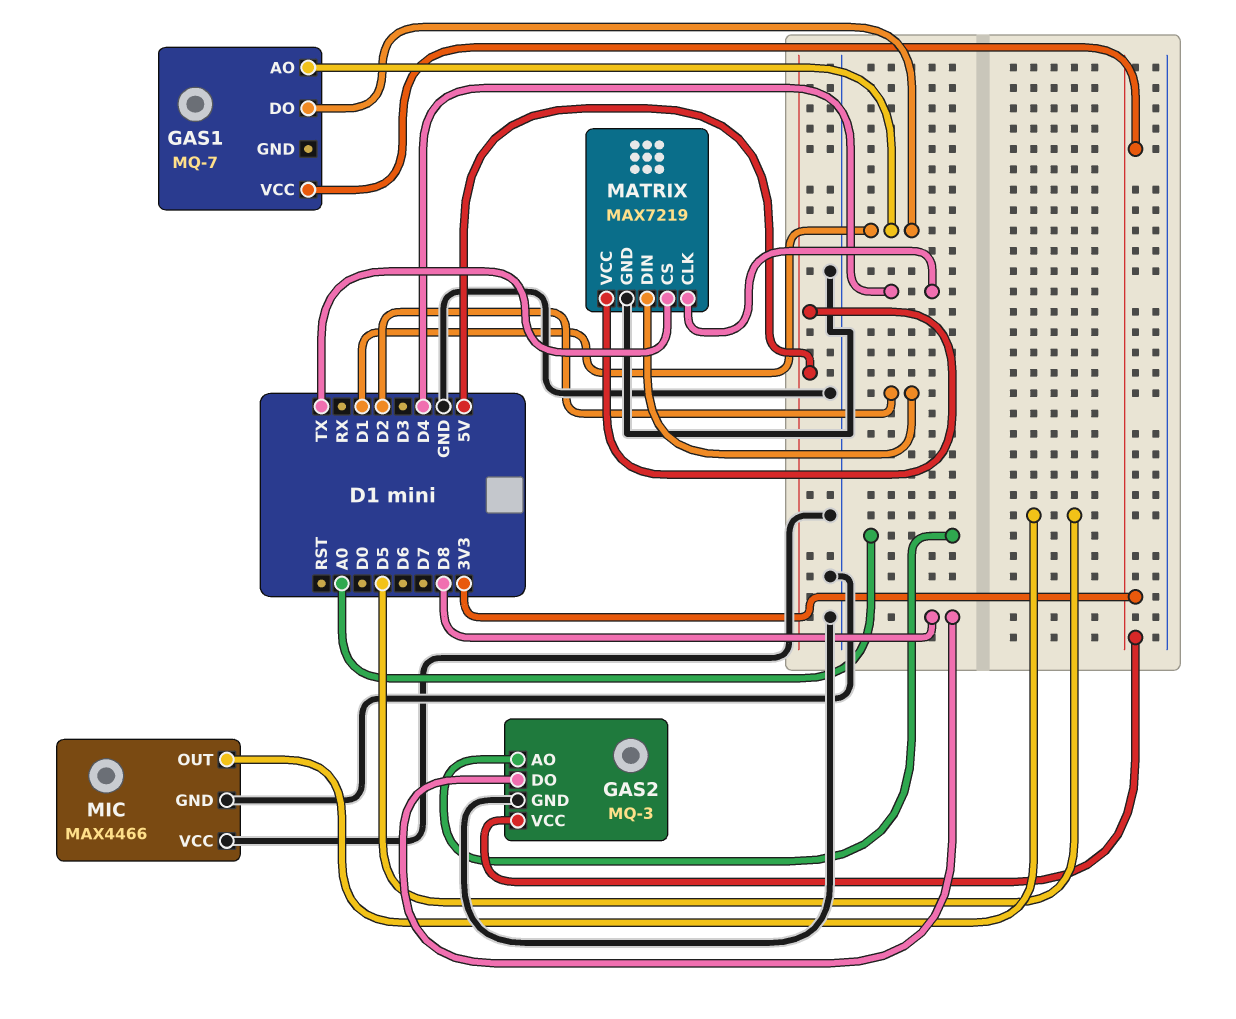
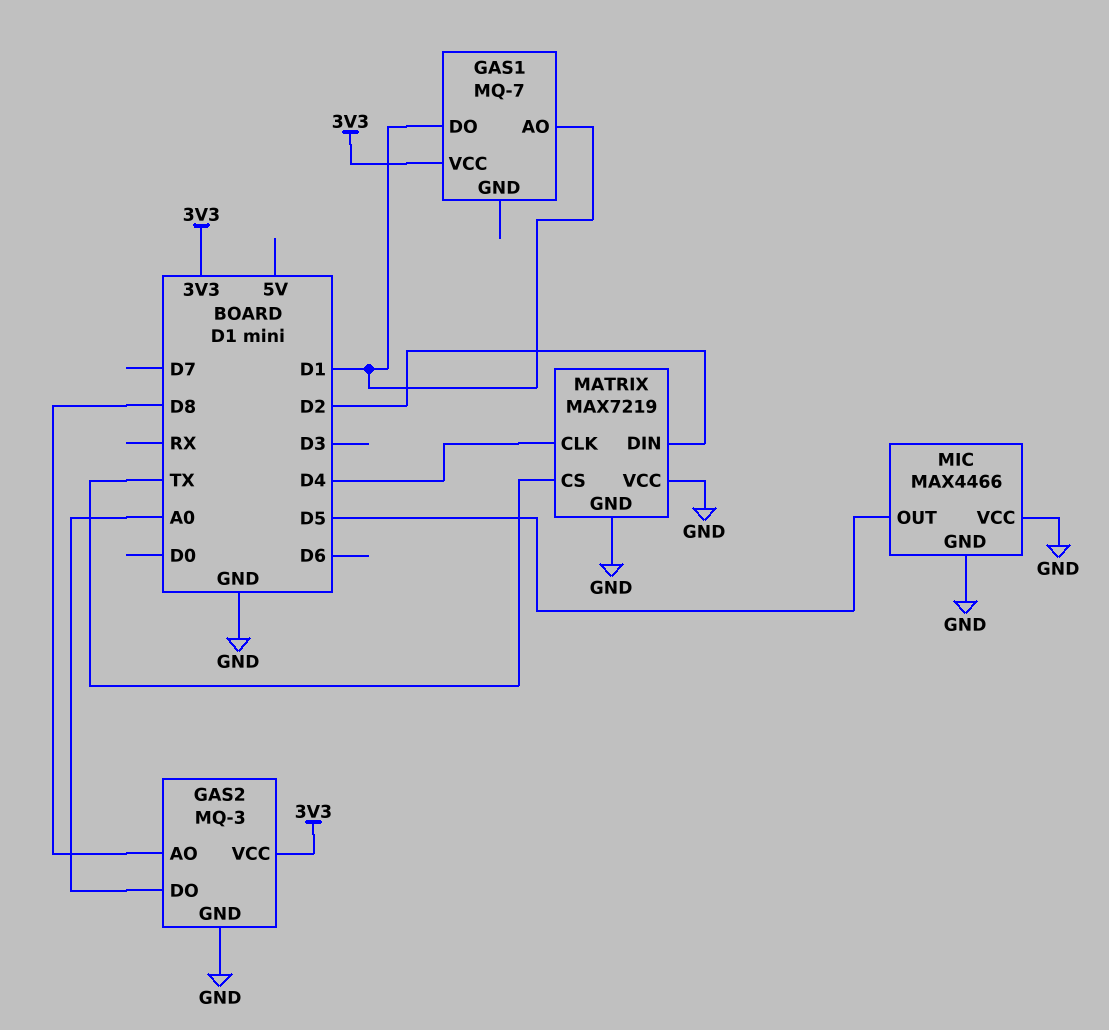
GAS2 pin AO: A0 -> D8
GAS2 pin DO: D8 -> A0
MATRIX pin VCC: 5V -> GND

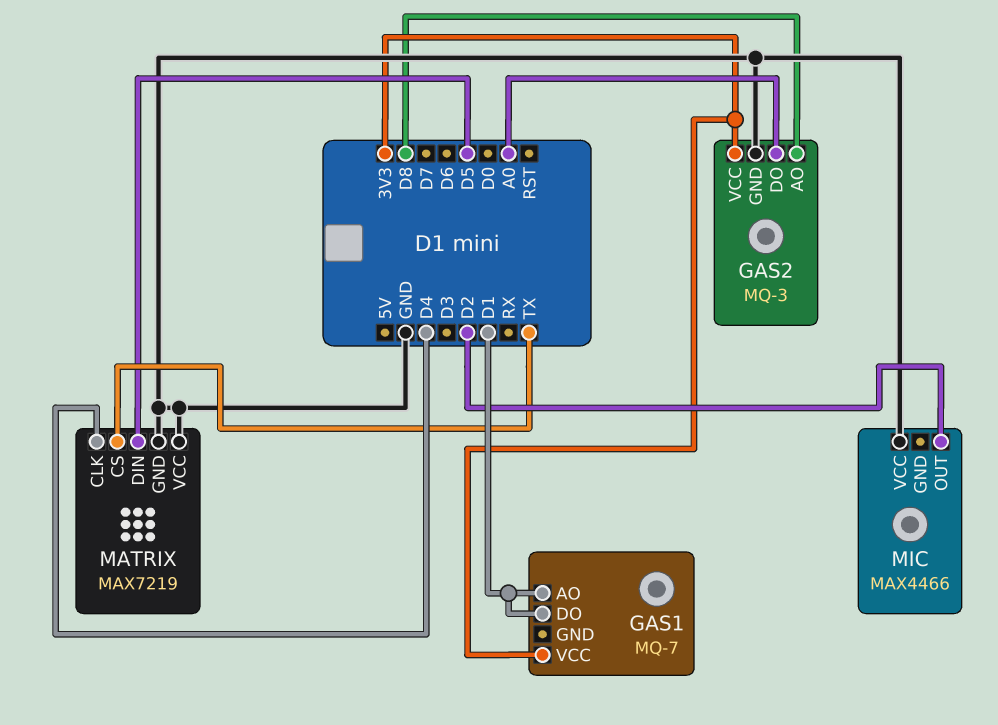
MATRIX pin DIN: D2 -> D5
MIC pin GND: GND -> none
MIC pin OUT: D5 -> D2

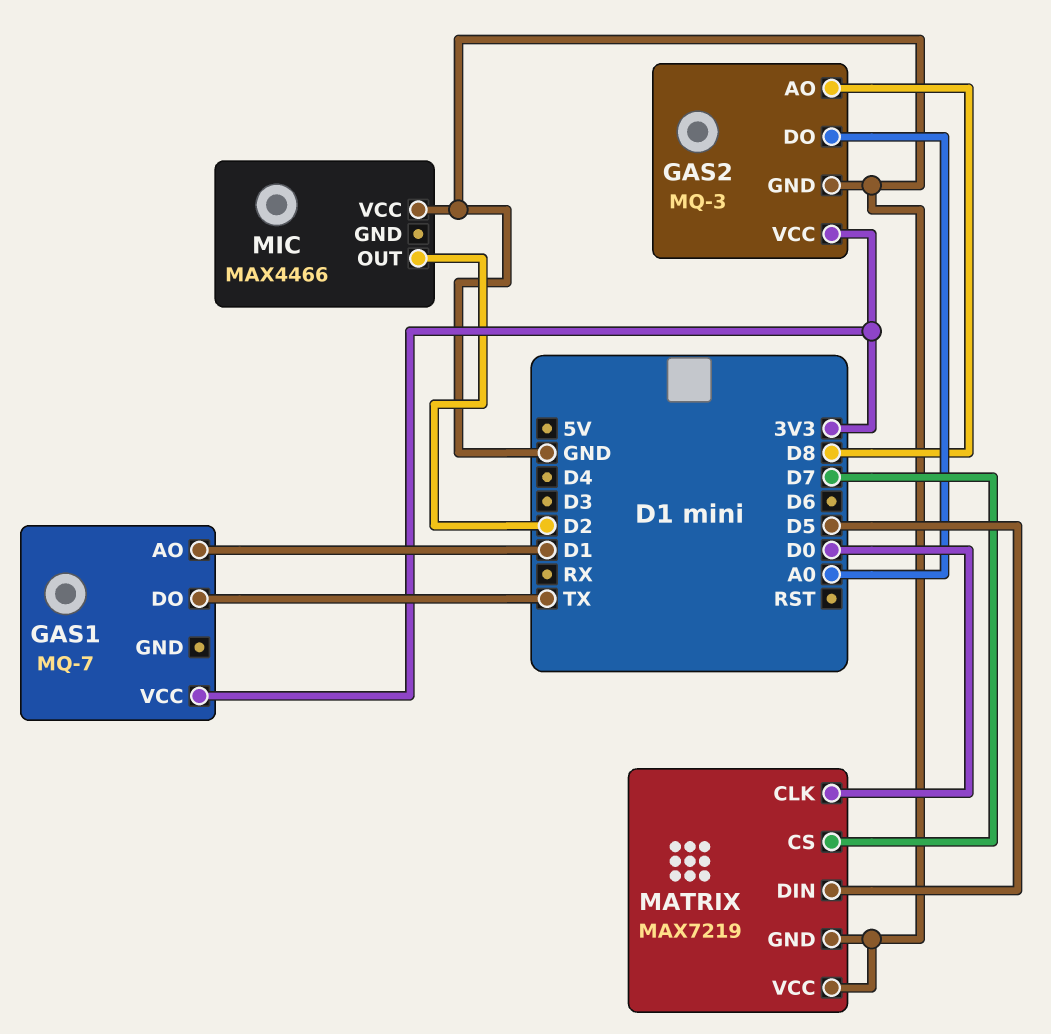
GAS1 pin DO: D1 -> TX
MATRIX pin CLK: D4 -> D0
MATRIX pin CS: TX -> D7

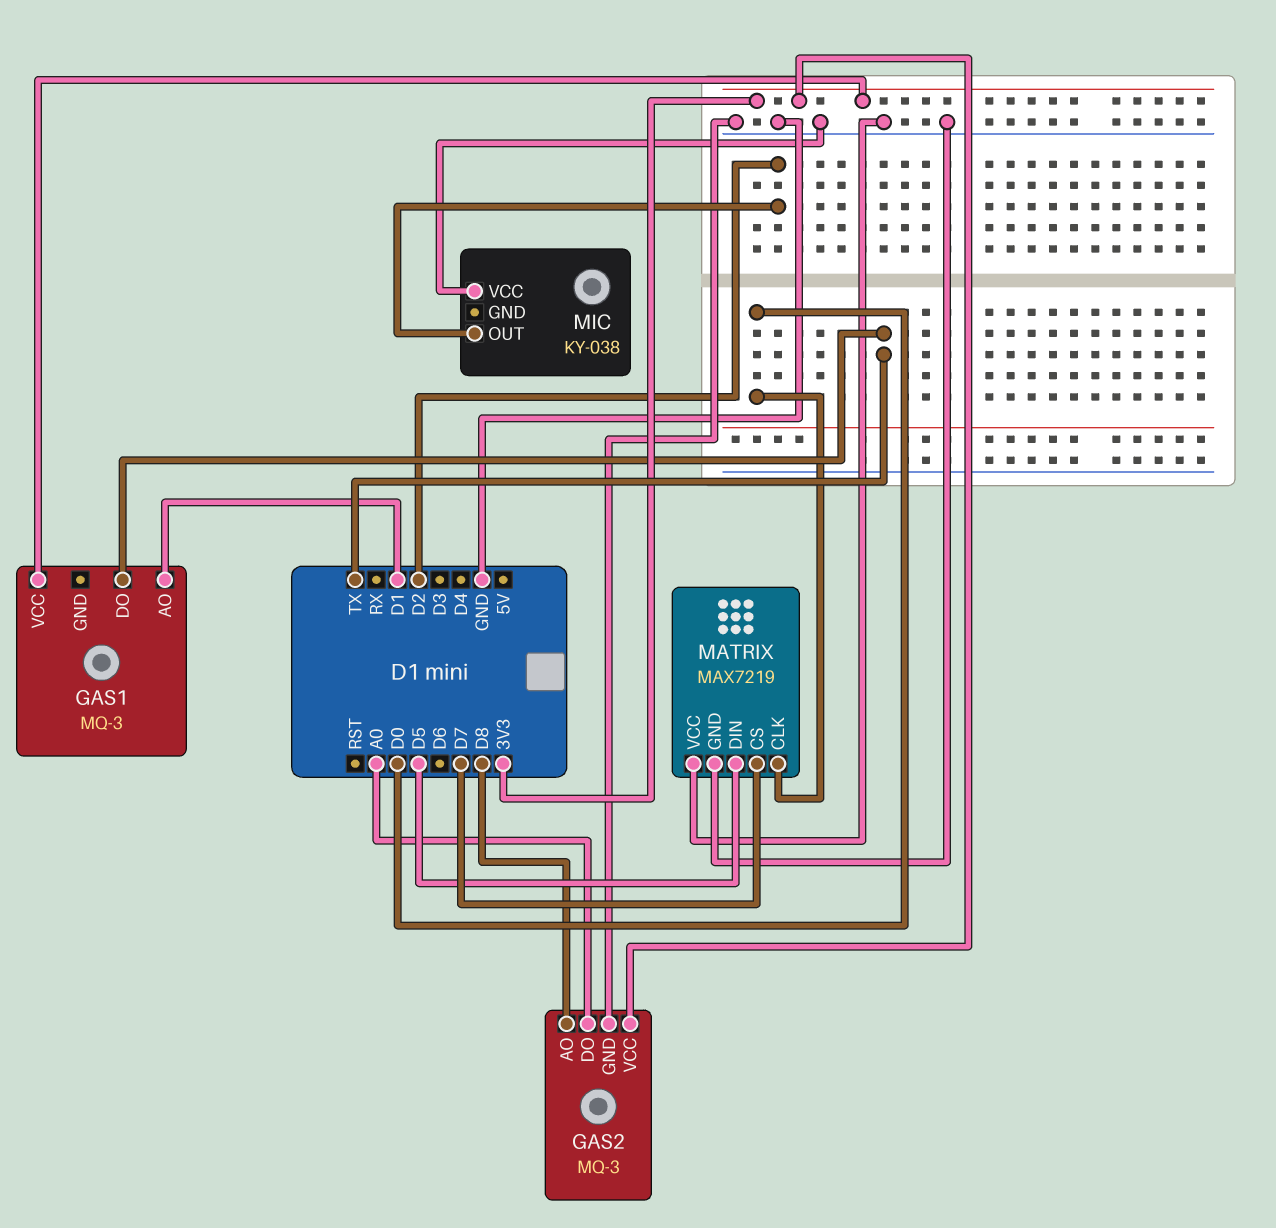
GAS1: MQ-7 -> MQ-3
MIC: MAX4466 -> KY-038

